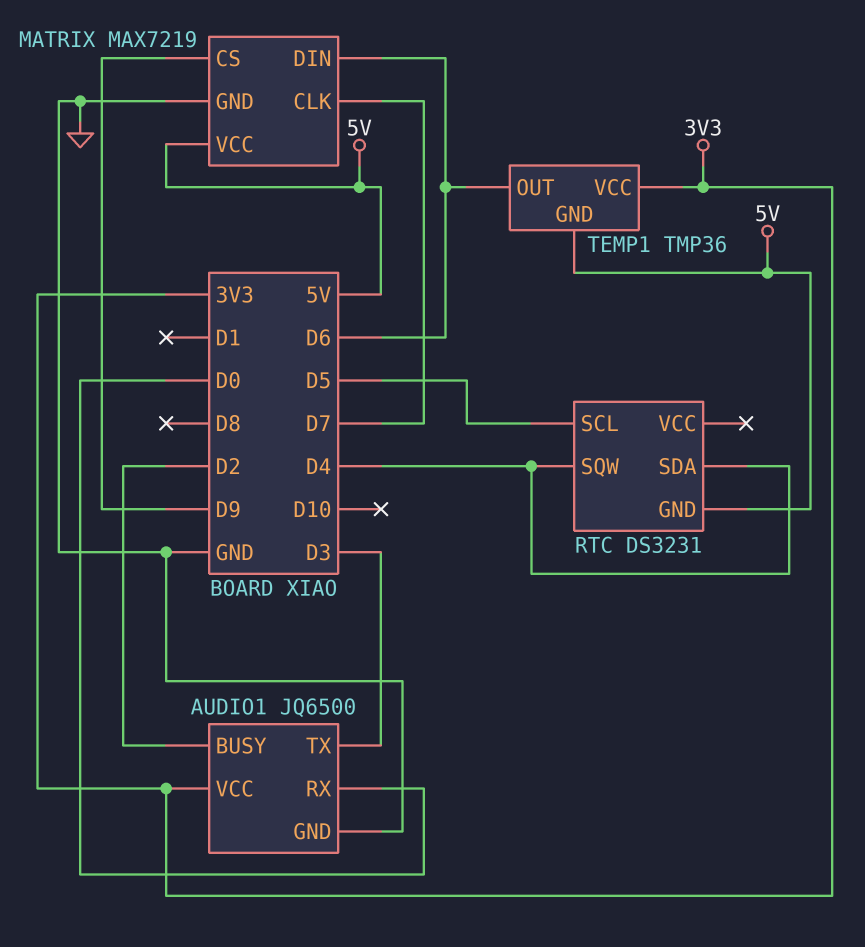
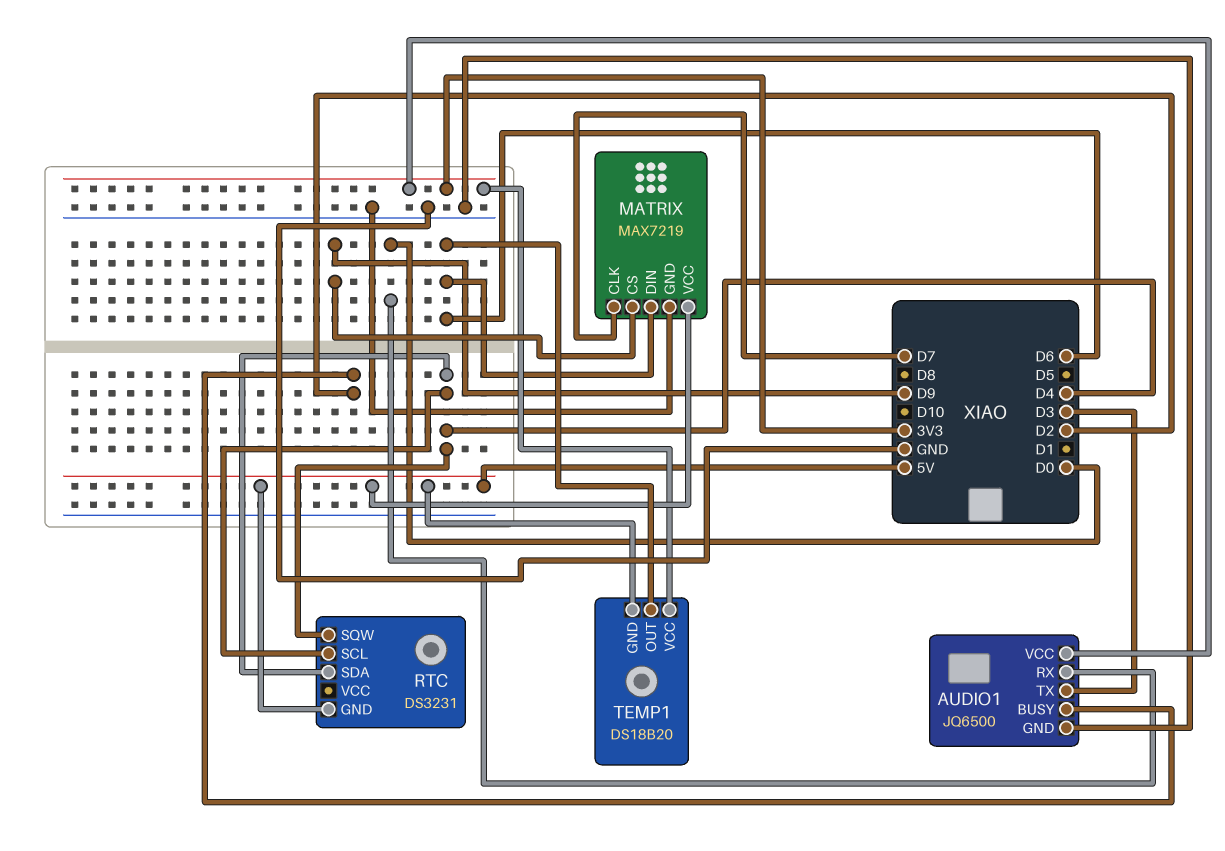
RTC pin SCL: D5 -> D4
TEMP1: TMP36 -> DS18B20

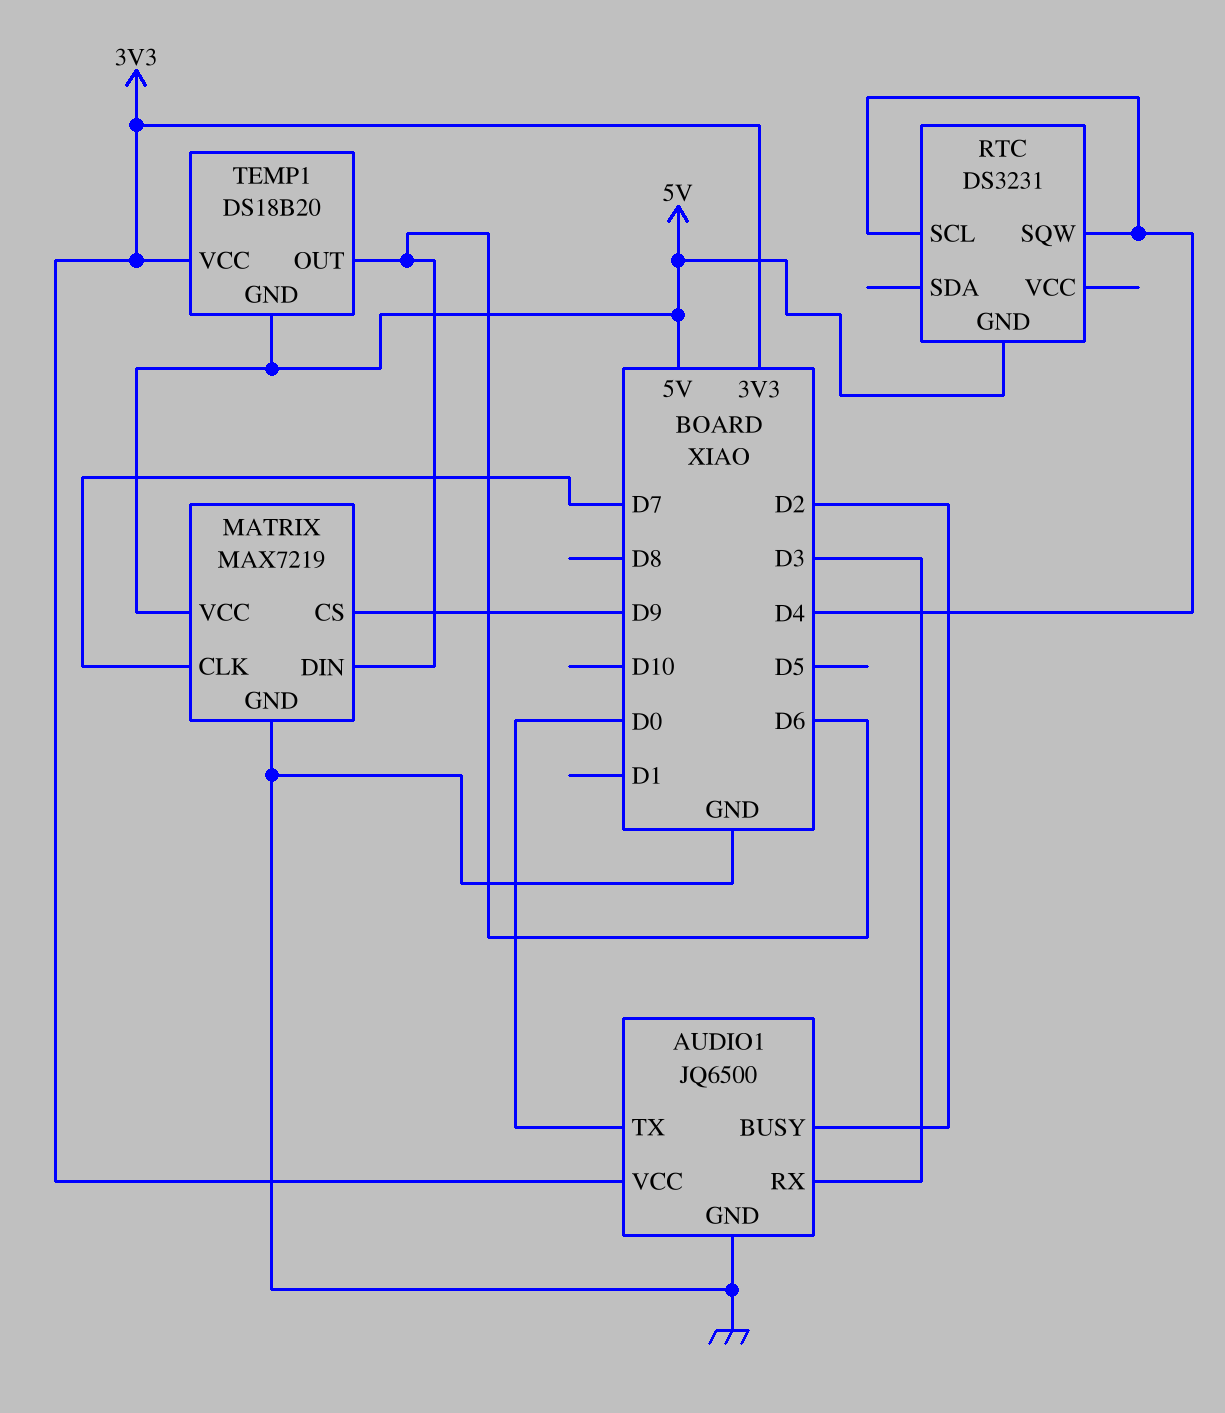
AUDIO1 pin RX: D0 -> D3
AUDIO1 pin TX: D3 -> D0
RTC pin SDA: D4 -> none

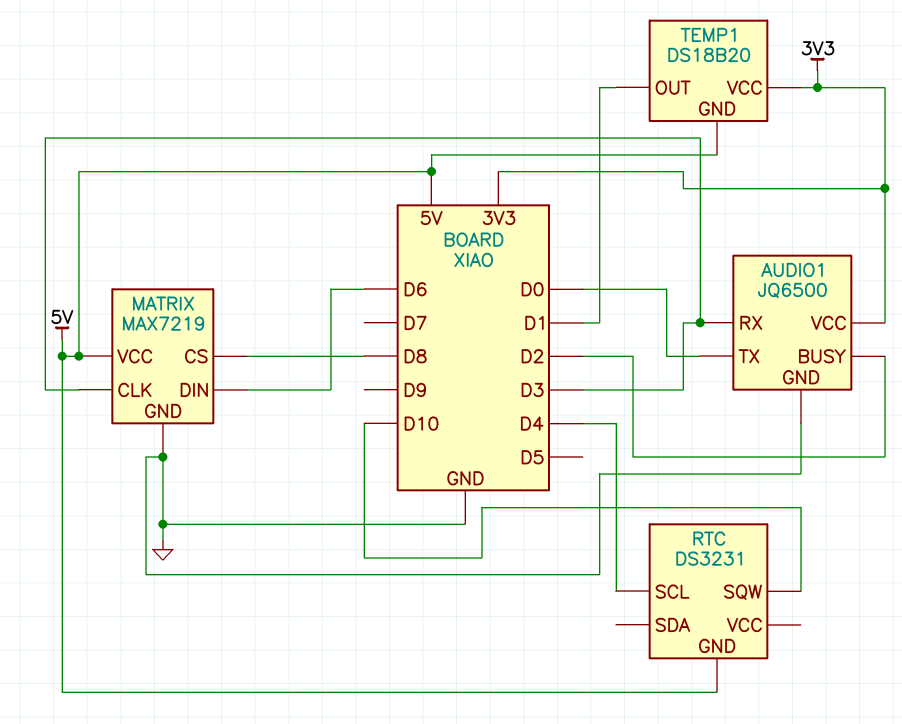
MATRIX pin CLK: D7 -> D3
MATRIX pin CS: D9 -> D8
RTC pin SQW: D4 -> D10
TEMP1 pin OUT: D6 -> D1

